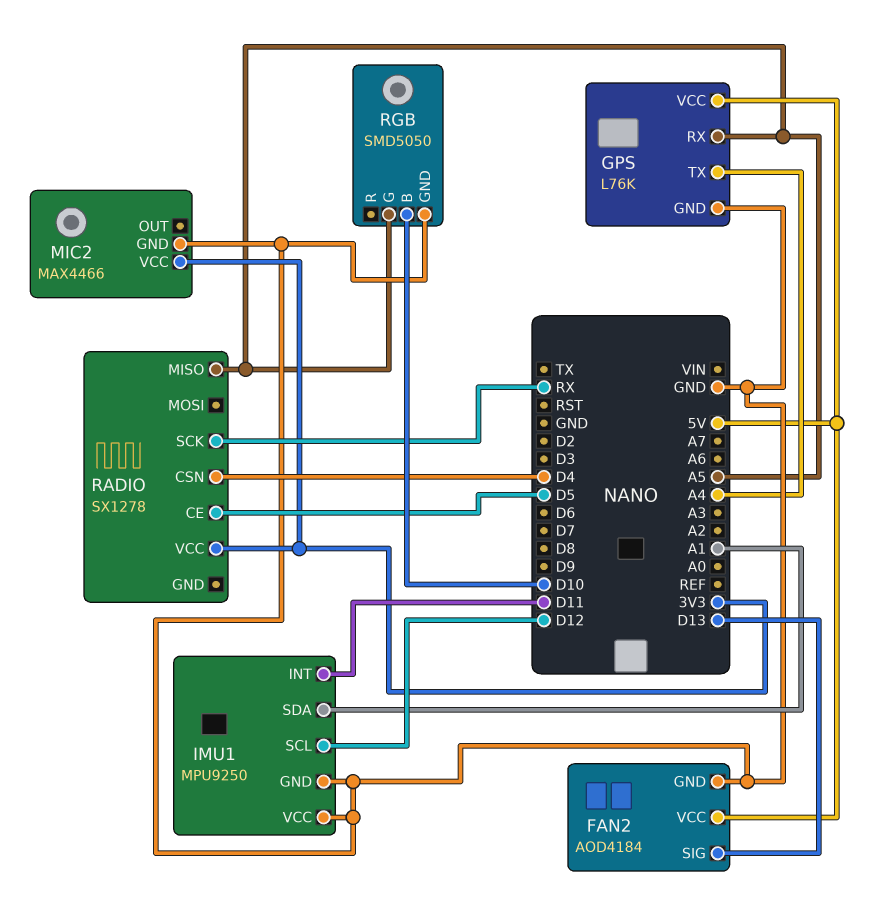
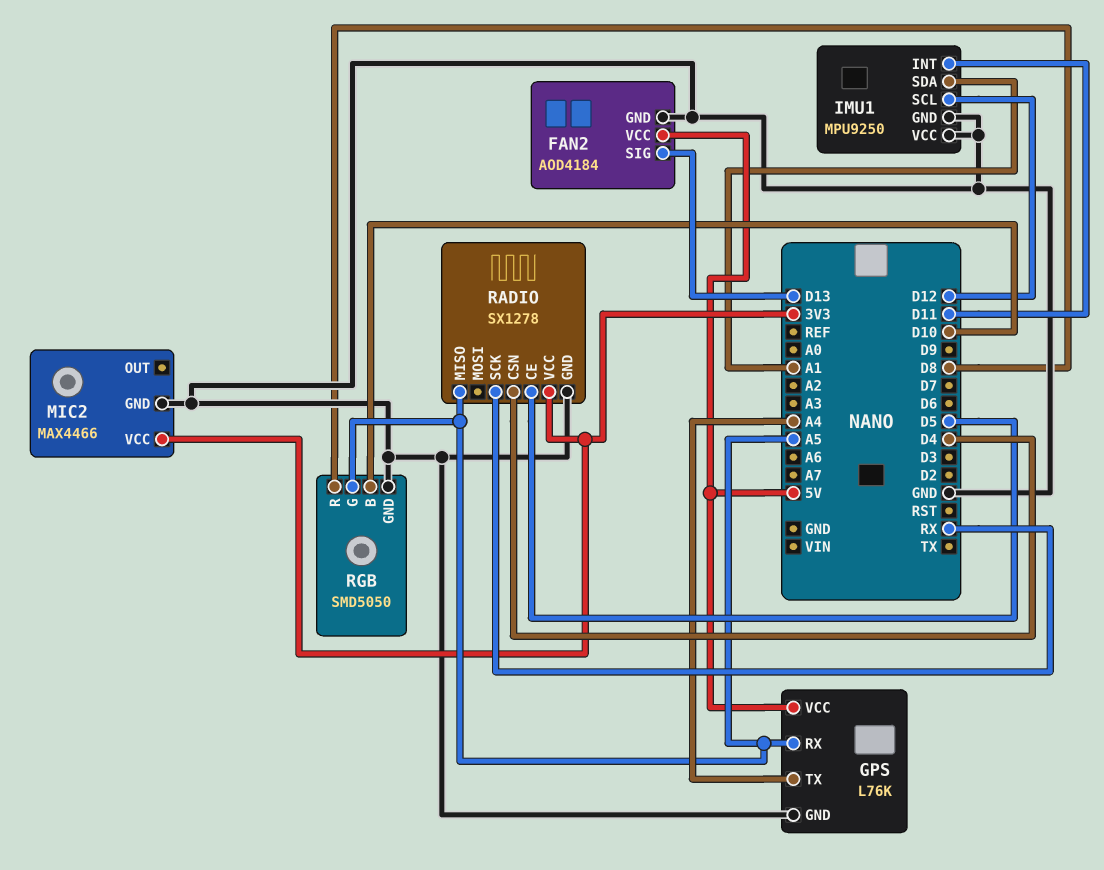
RADIO pin GND: none -> GND
RGB pin R: none -> D8

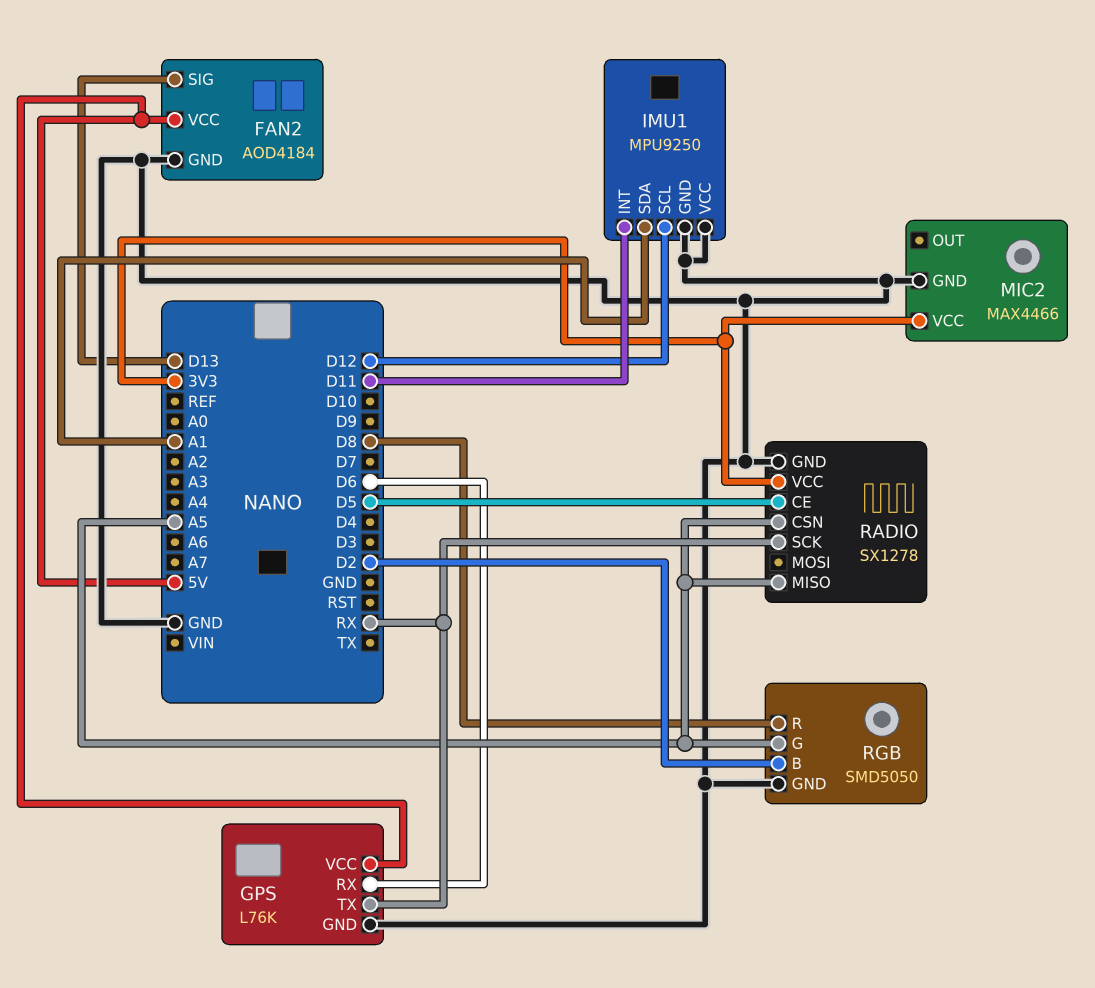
GPS pin RX: A5 -> D6
GPS pin TX: A4 -> RX
RADIO pin CSN: D4 -> A5
RGB pin B: D10 -> D2

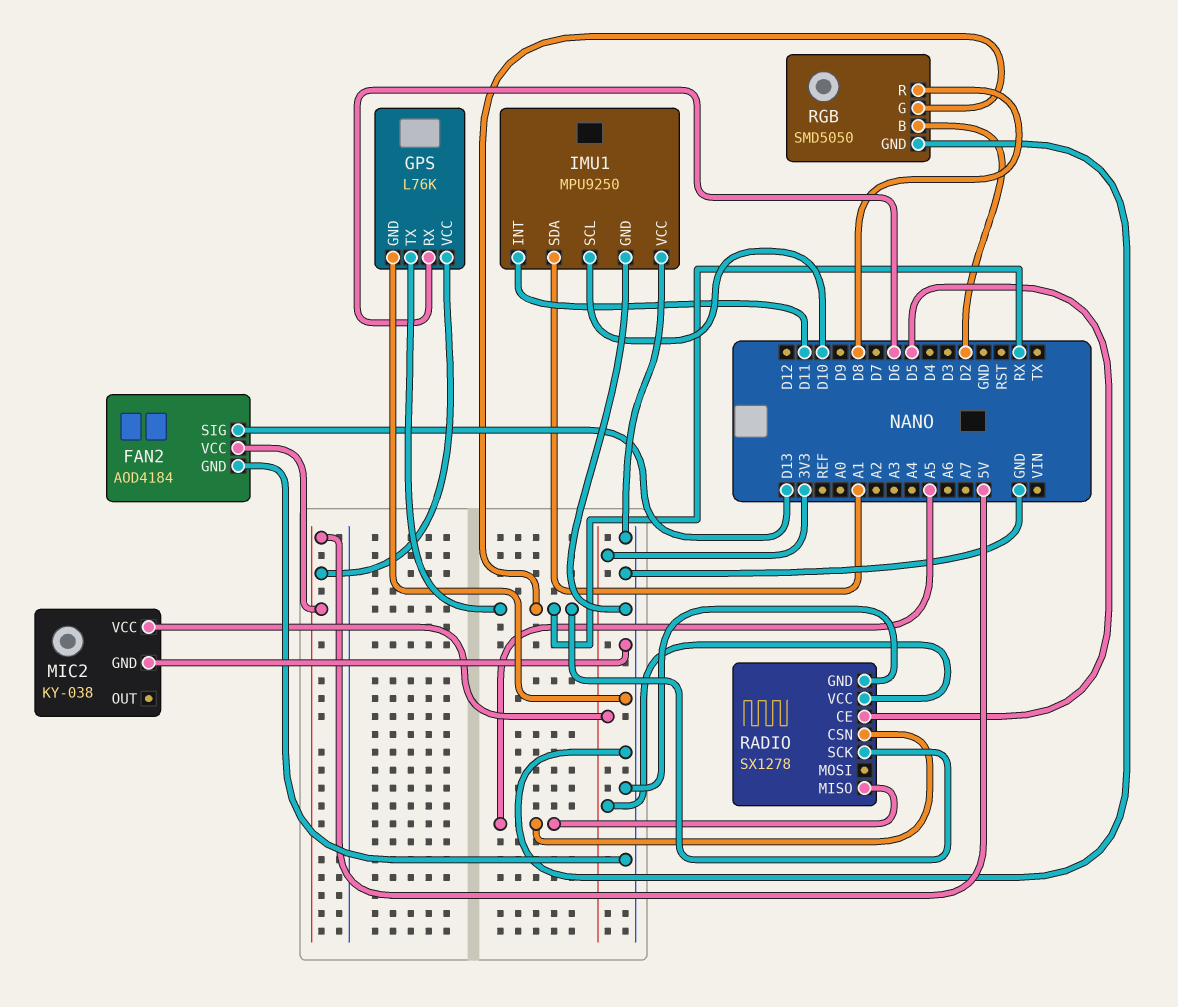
IMU1 pin SCL: D12 -> D10
MIC2: MAX4466 -> KY-038
RGB pin G: A5 -> RX

